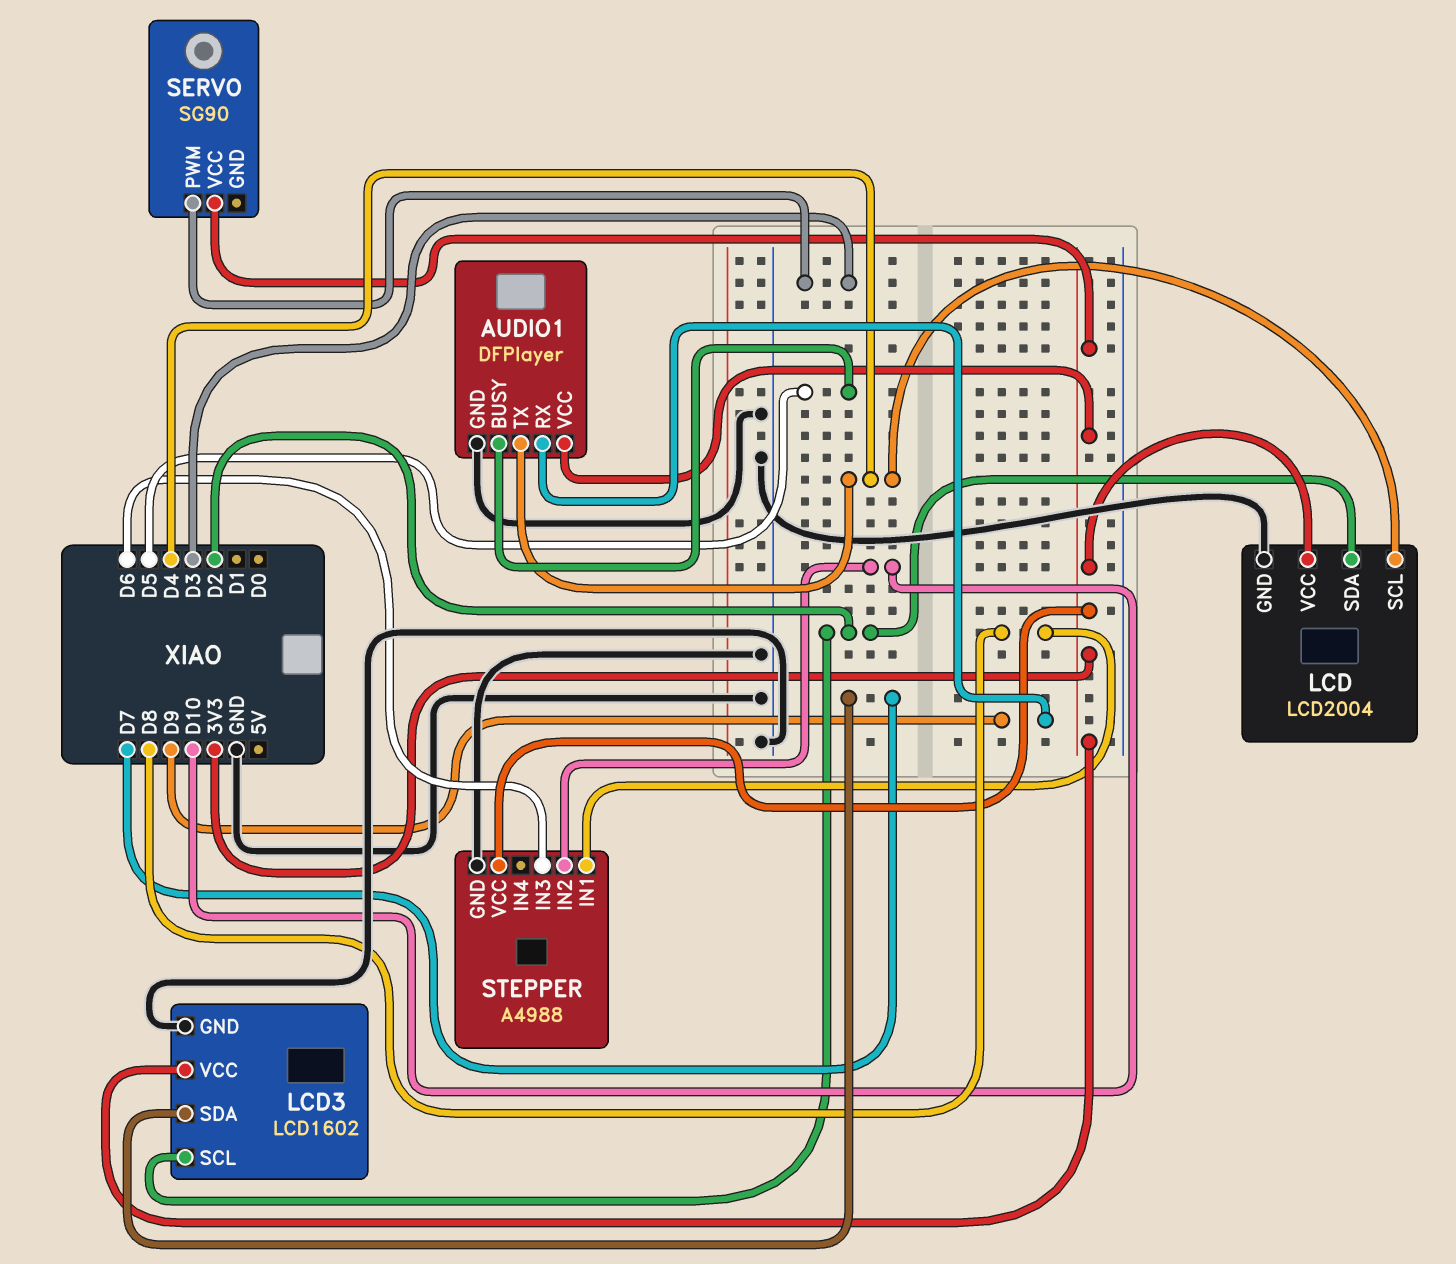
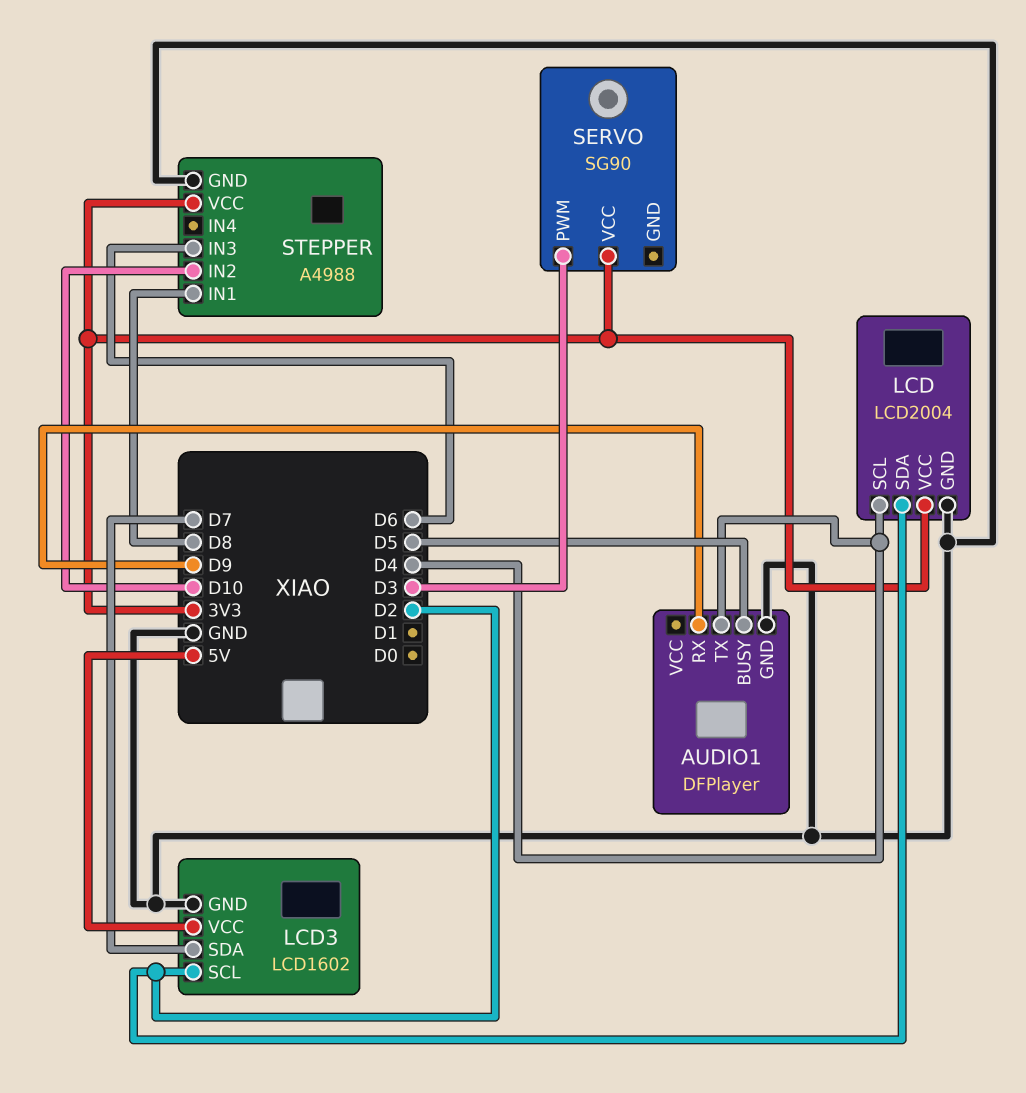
AUDIO1 pin VCC: 3V3 -> none
LCD3 pin VCC: 3V3 -> 5V

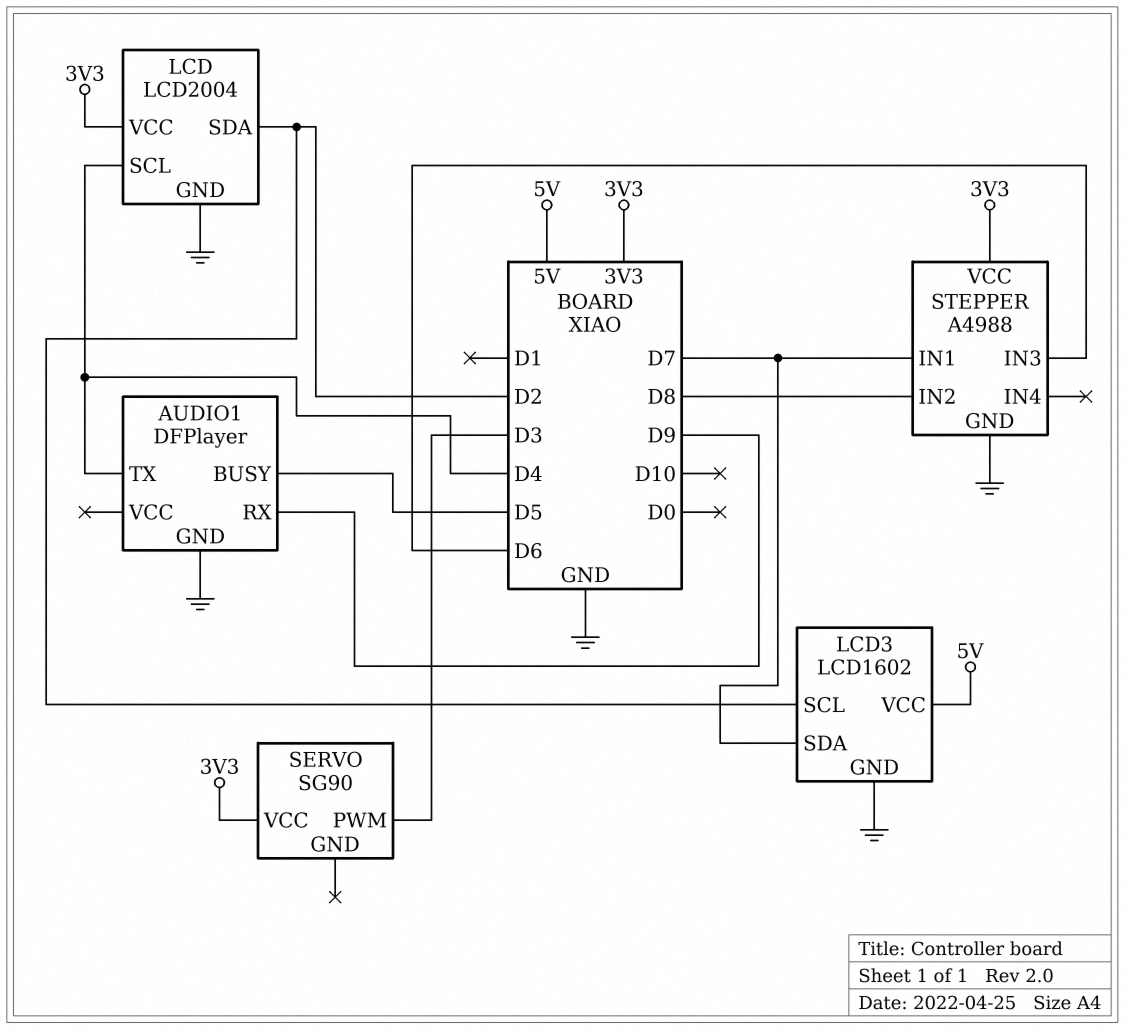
STEPPER pin IN1: D8 -> D7
STEPPER pin IN2: D10 -> D8

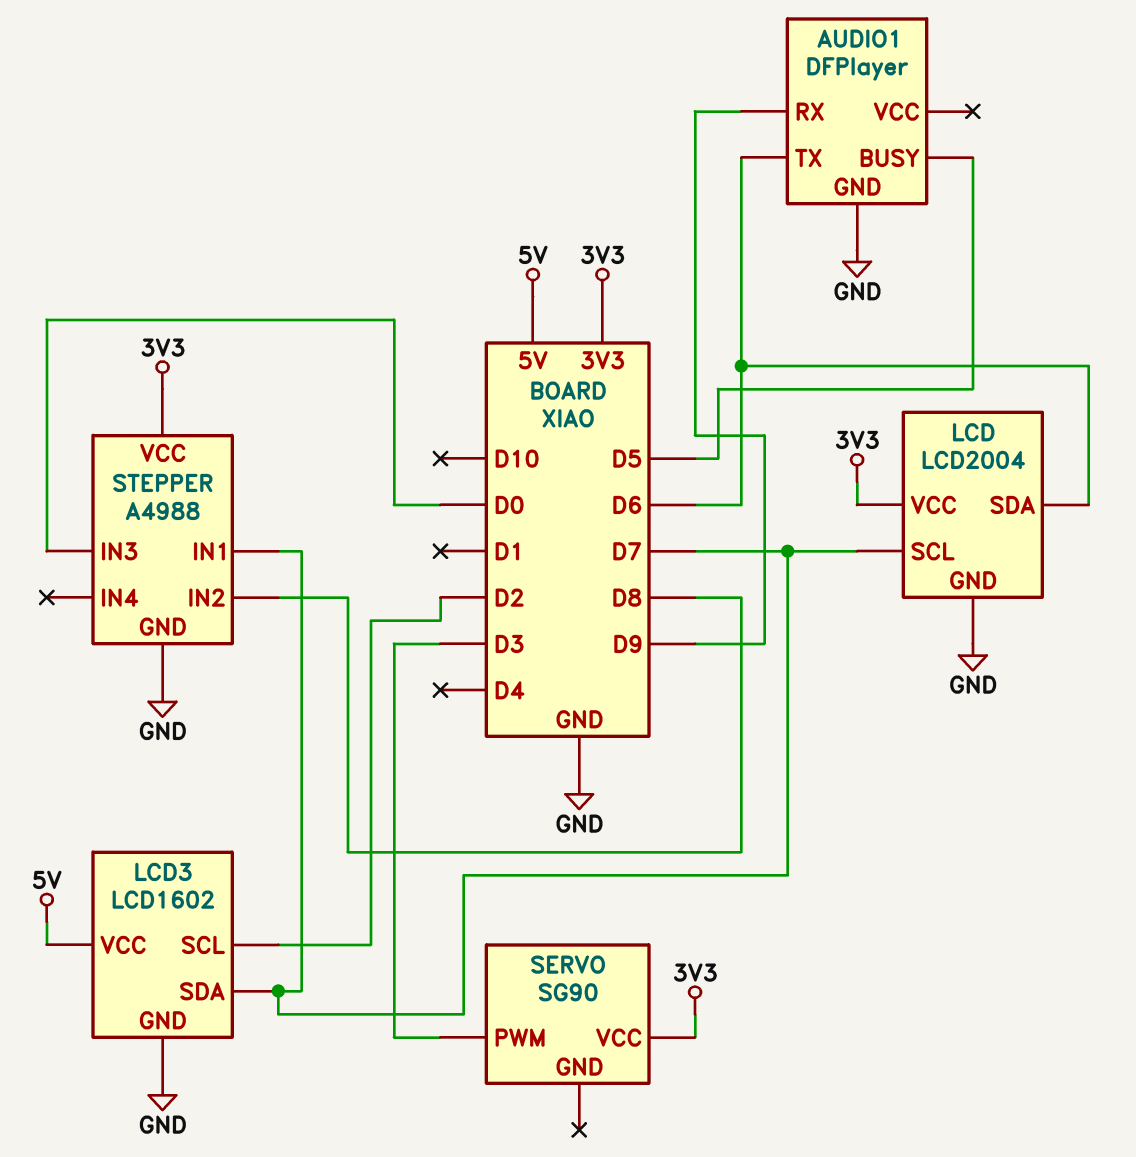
AUDIO1 pin TX: D4 -> D6
LCD pin SCL: D4 -> D7
LCD pin SDA: D2 -> D6
STEPPER pin IN3: D6 -> D0

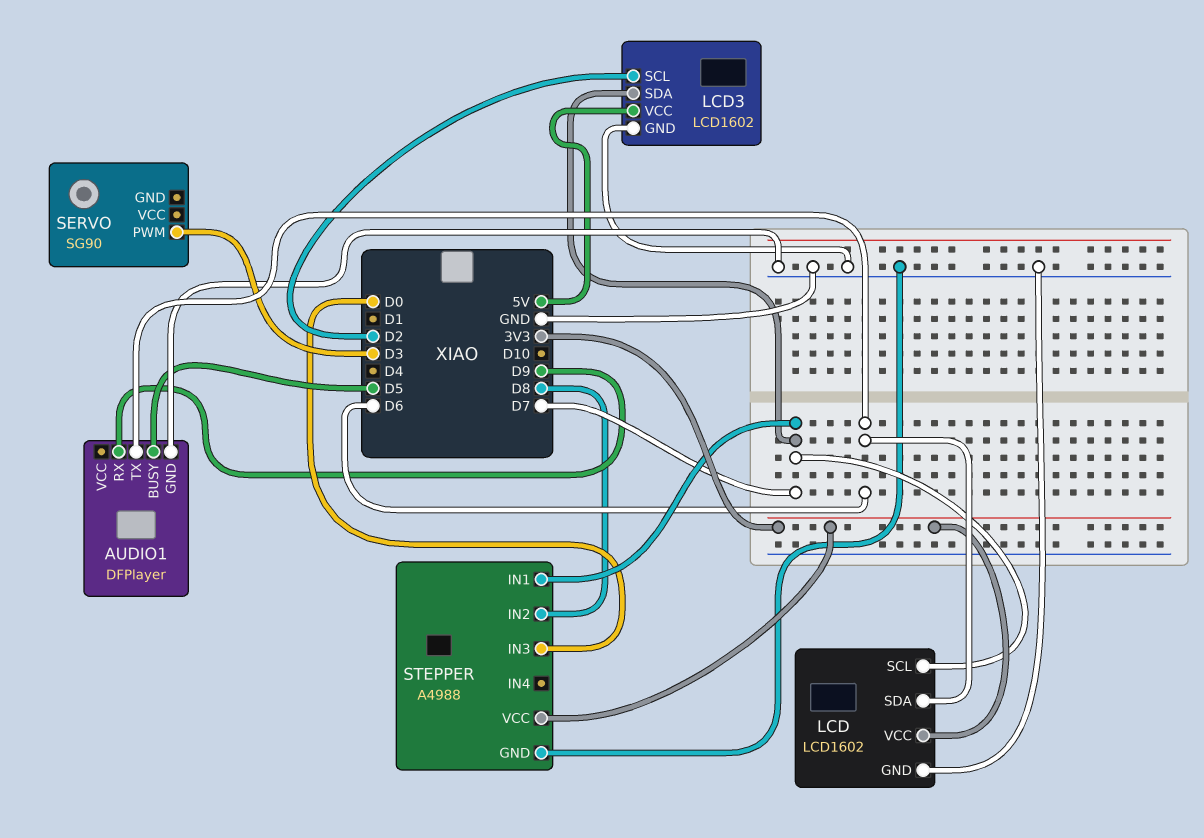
LCD: LCD2004 -> LCD1602
SERVO pin VCC: 3V3 -> none

